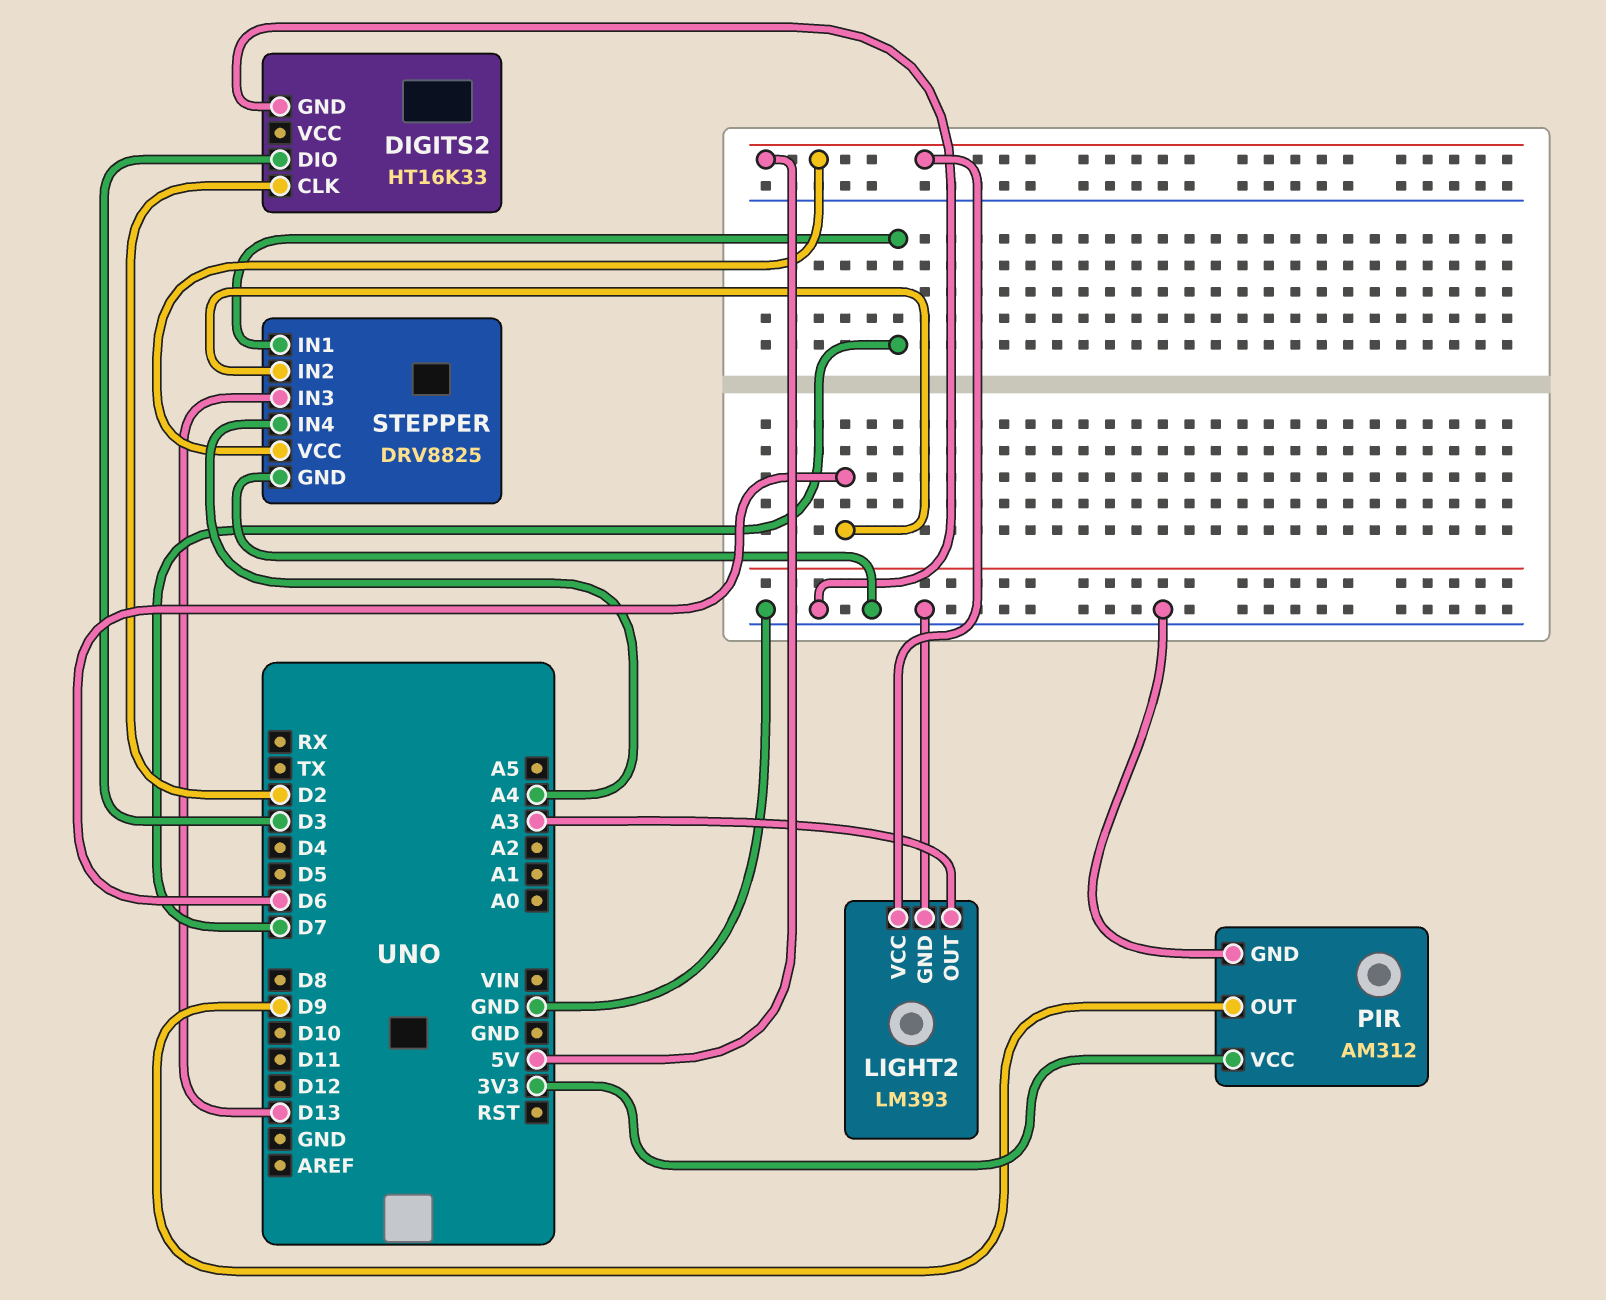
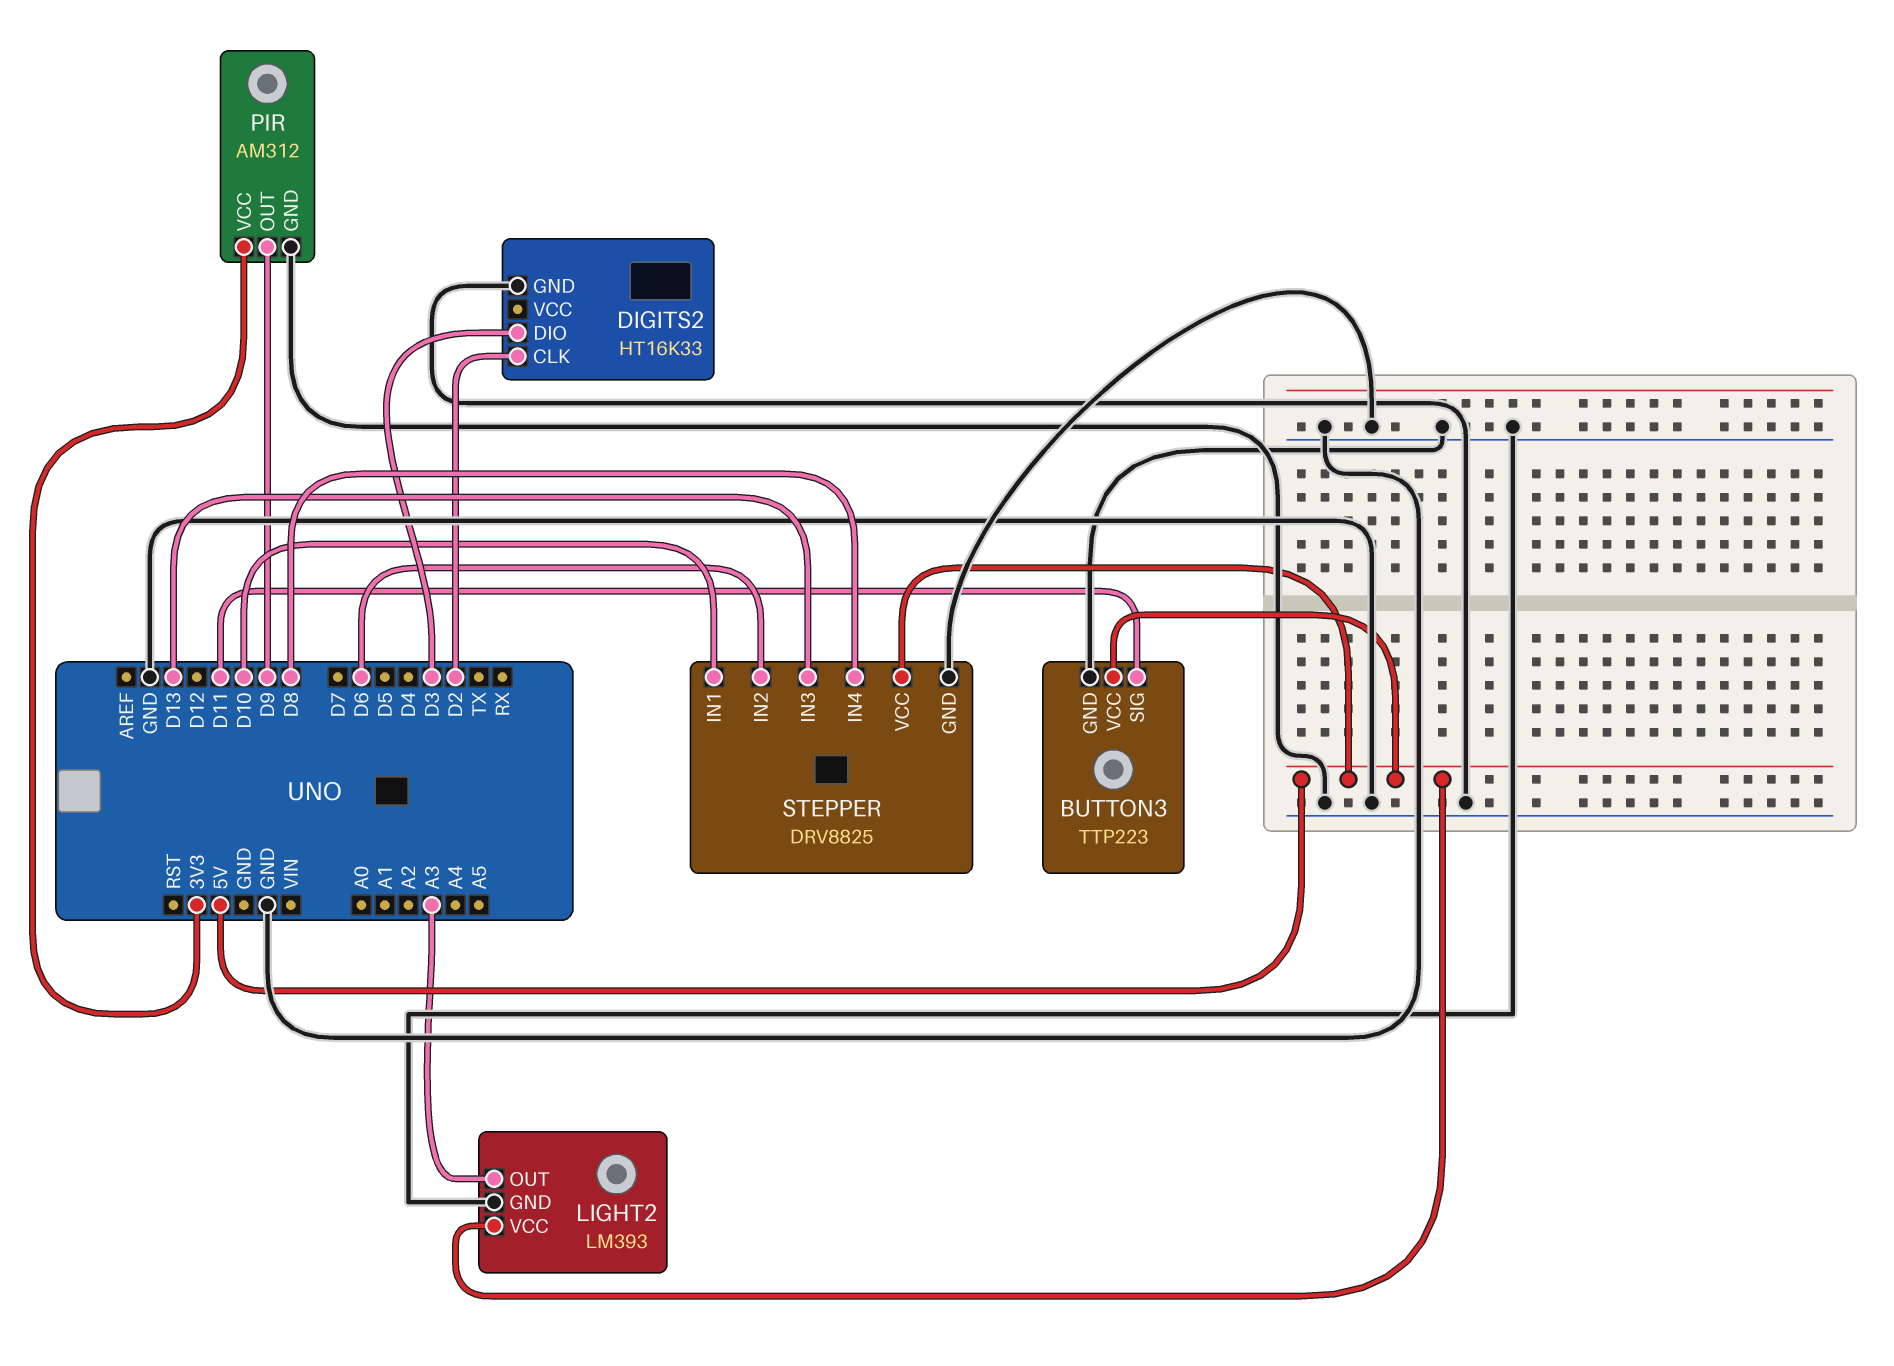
BUTTON3: none -> TTP223
BUTTON3 pin GND: none -> GND
BUTTON3 pin SIG: none -> D11
BUTTON3 pin VCC: none -> 5V
STEPPER pin IN1: D7 -> D10
STEPPER pin IN4: A4 -> D8

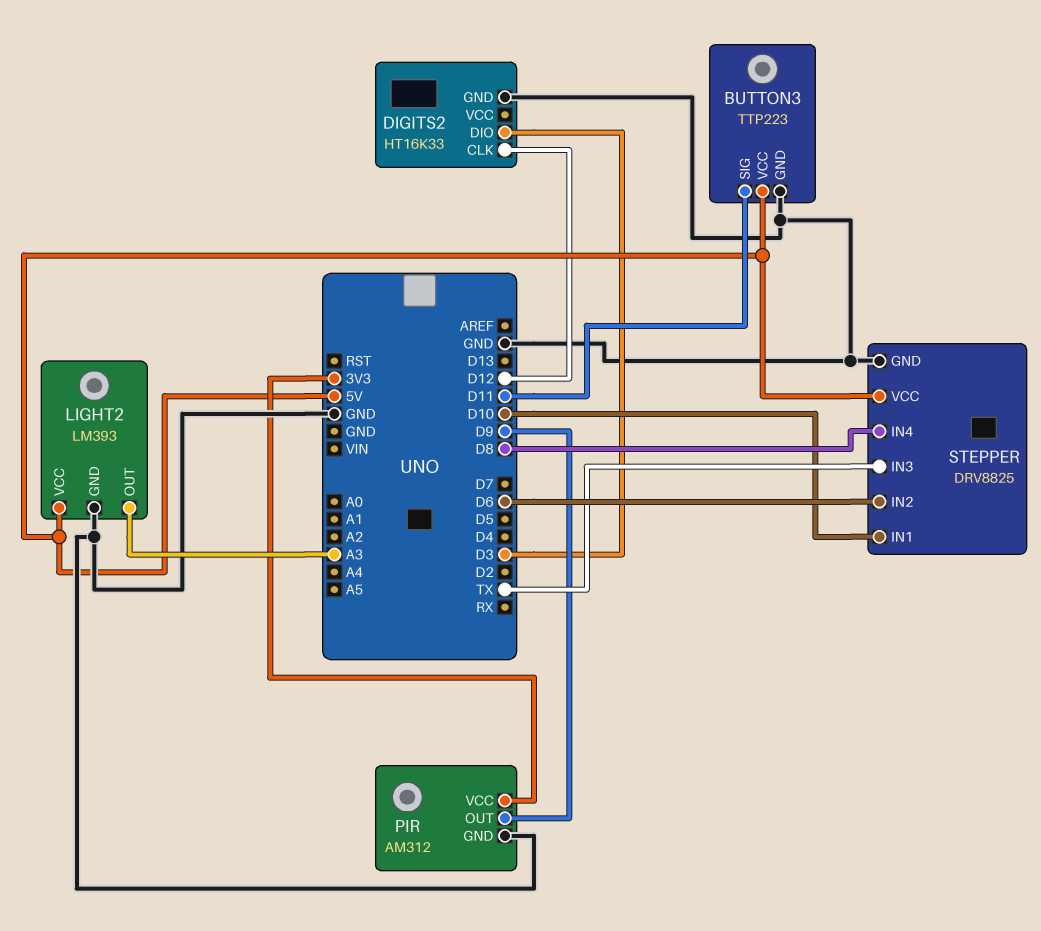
DIGITS2 pin CLK: D2 -> D12
STEPPER pin IN3: D13 -> TX

